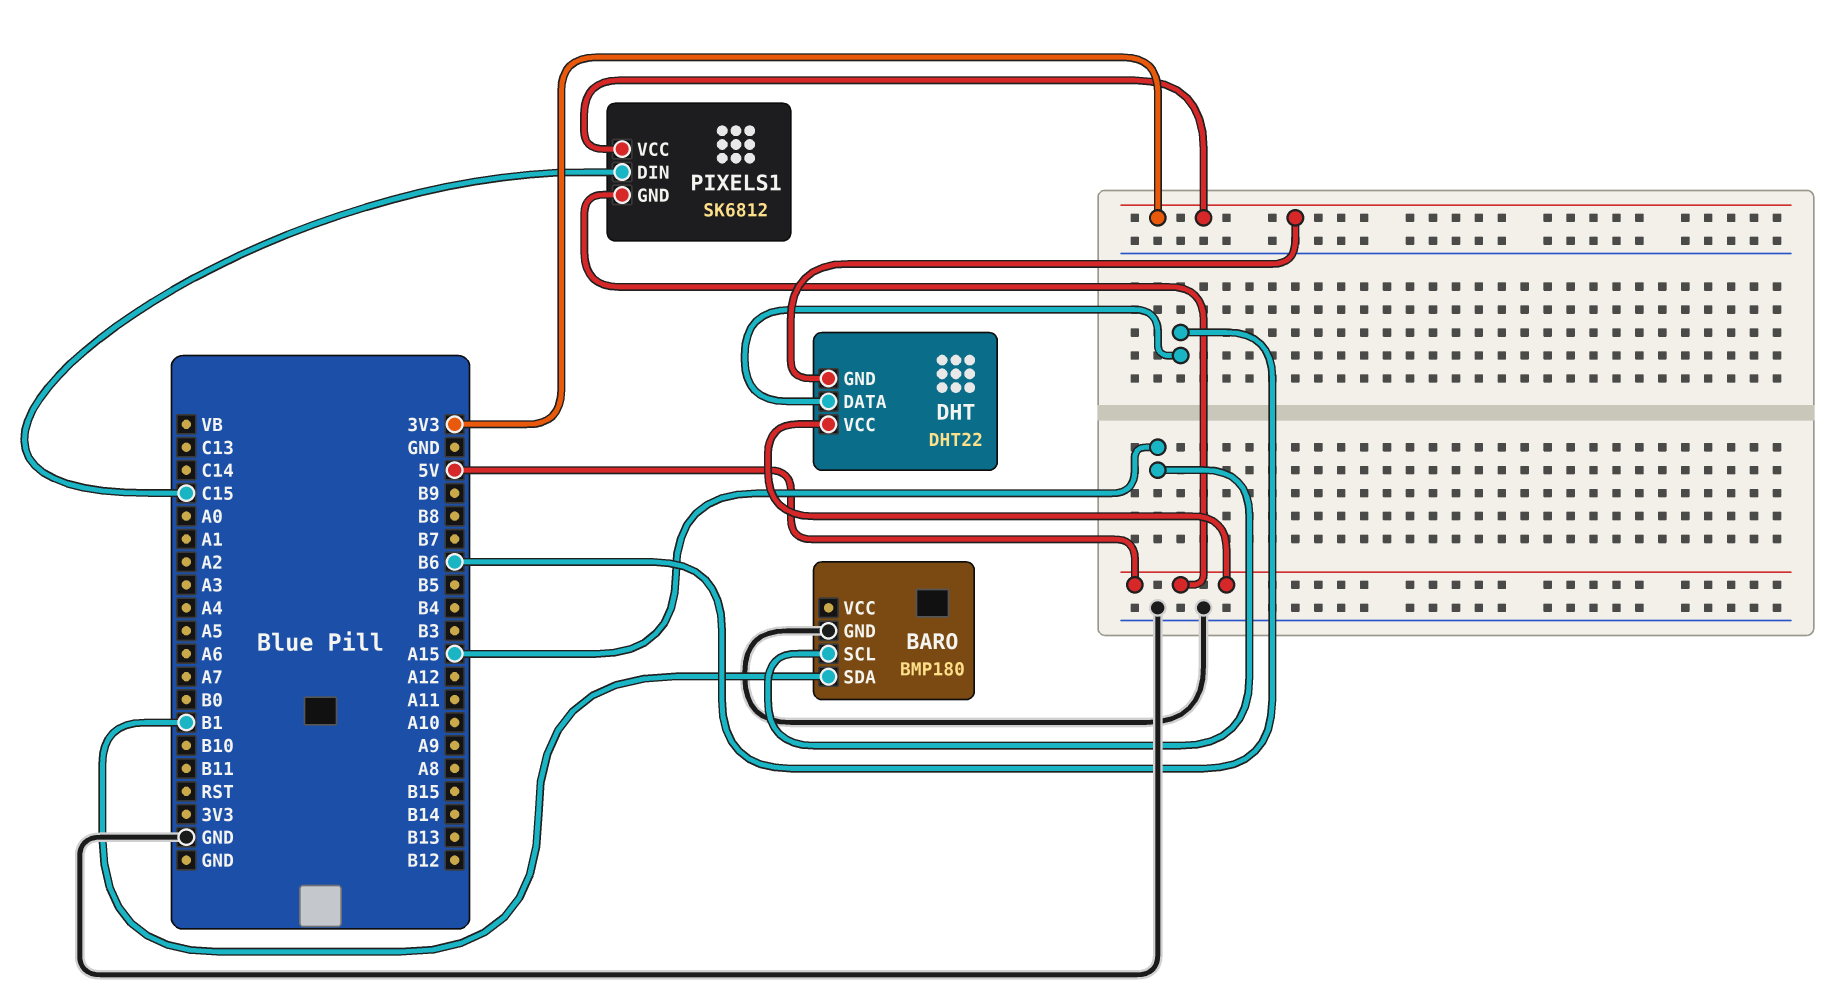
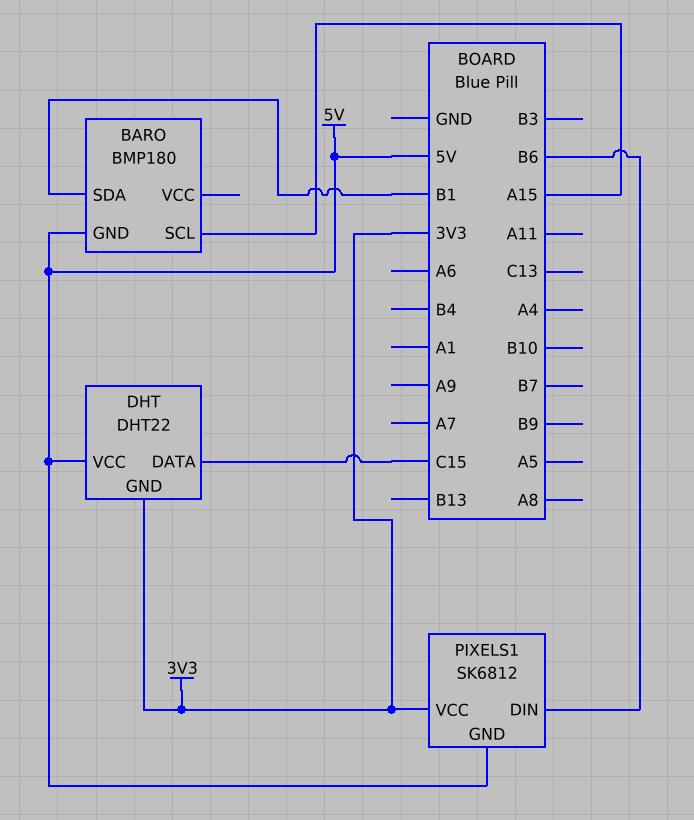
BARO pin GND: GND -> 5V
DHT pin DATA: B6 -> C15
PIXELS1 pin DIN: C15 -> B6

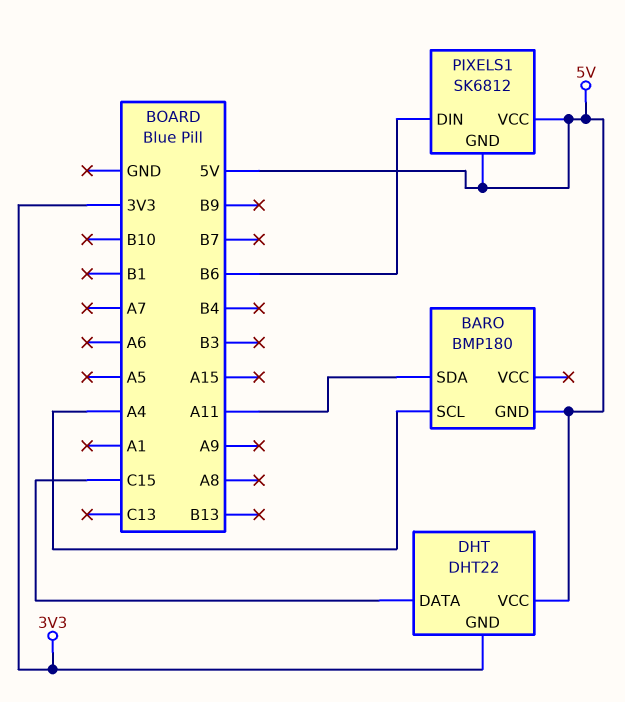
BARO pin SCL: A15 -> A4
BARO pin SDA: B1 -> A11
PIXELS1 pin VCC: 3V3 -> 5V

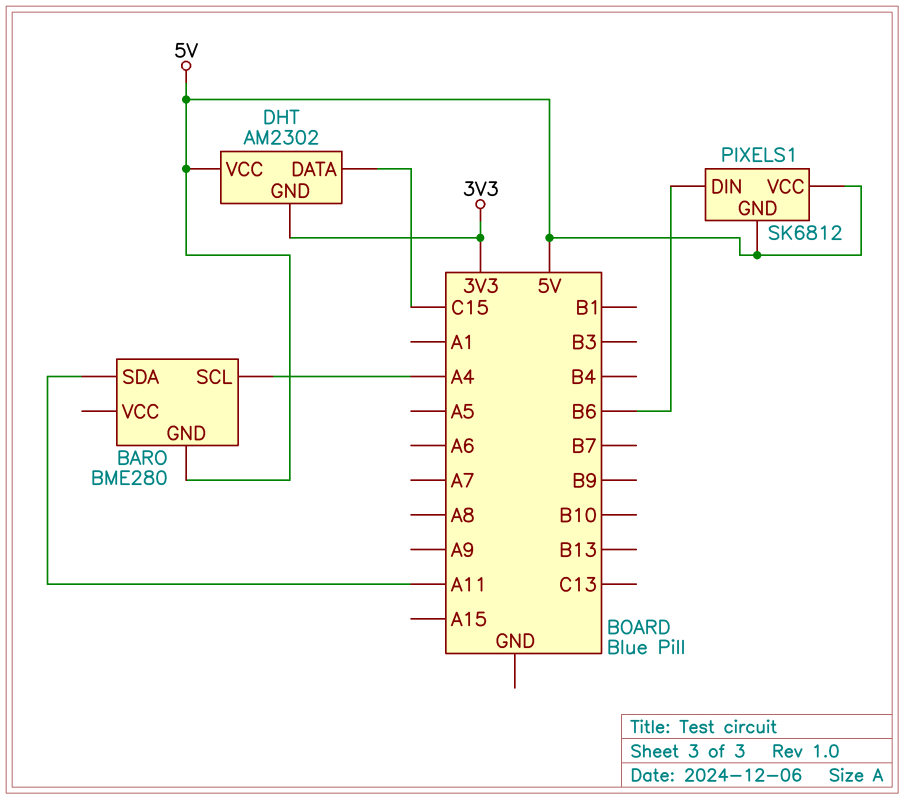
BARO: BMP180 -> BME280
DHT: DHT22 -> AM2302

